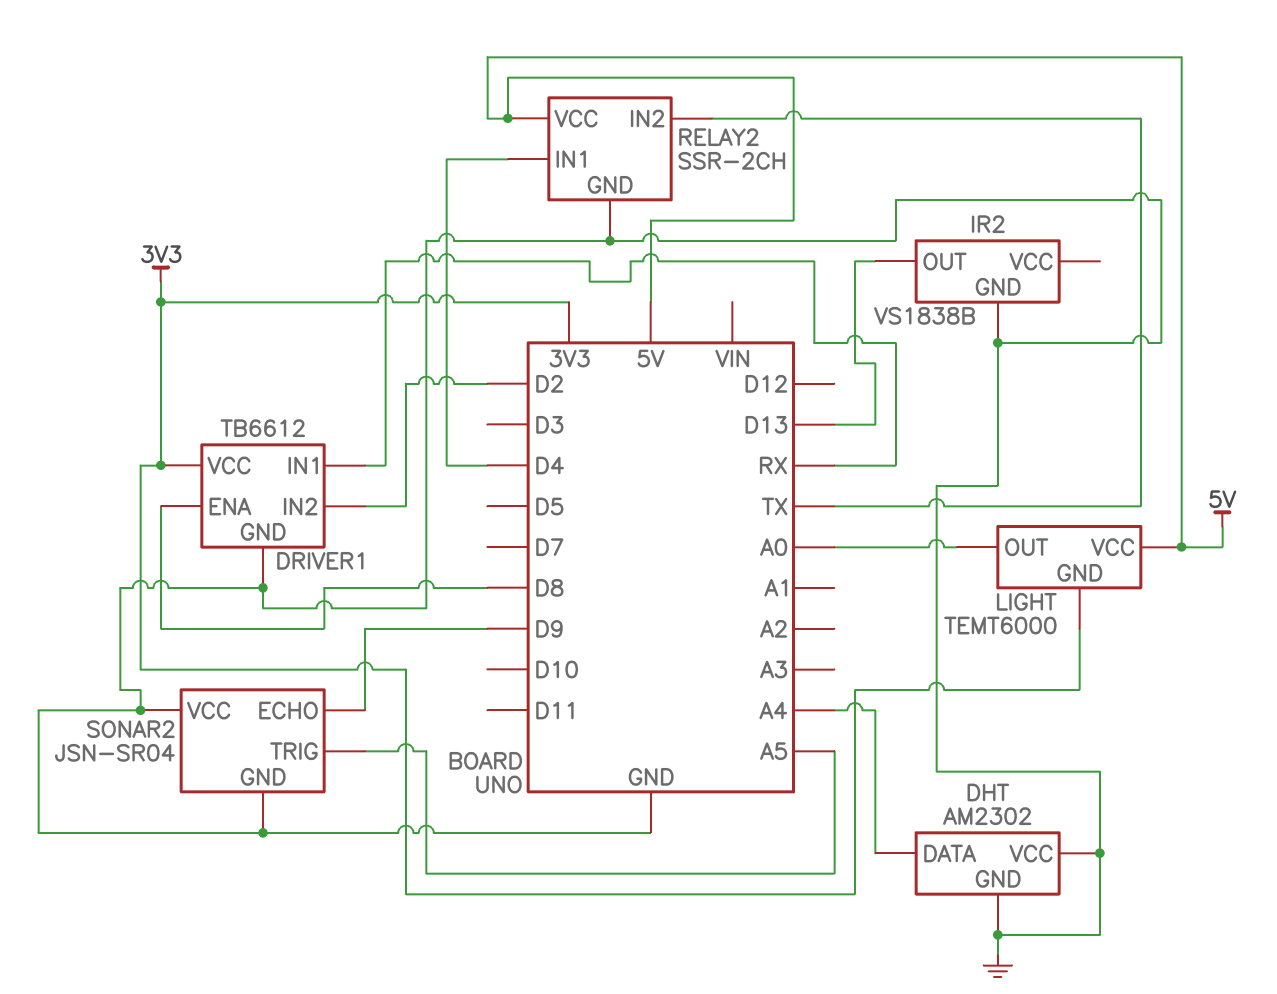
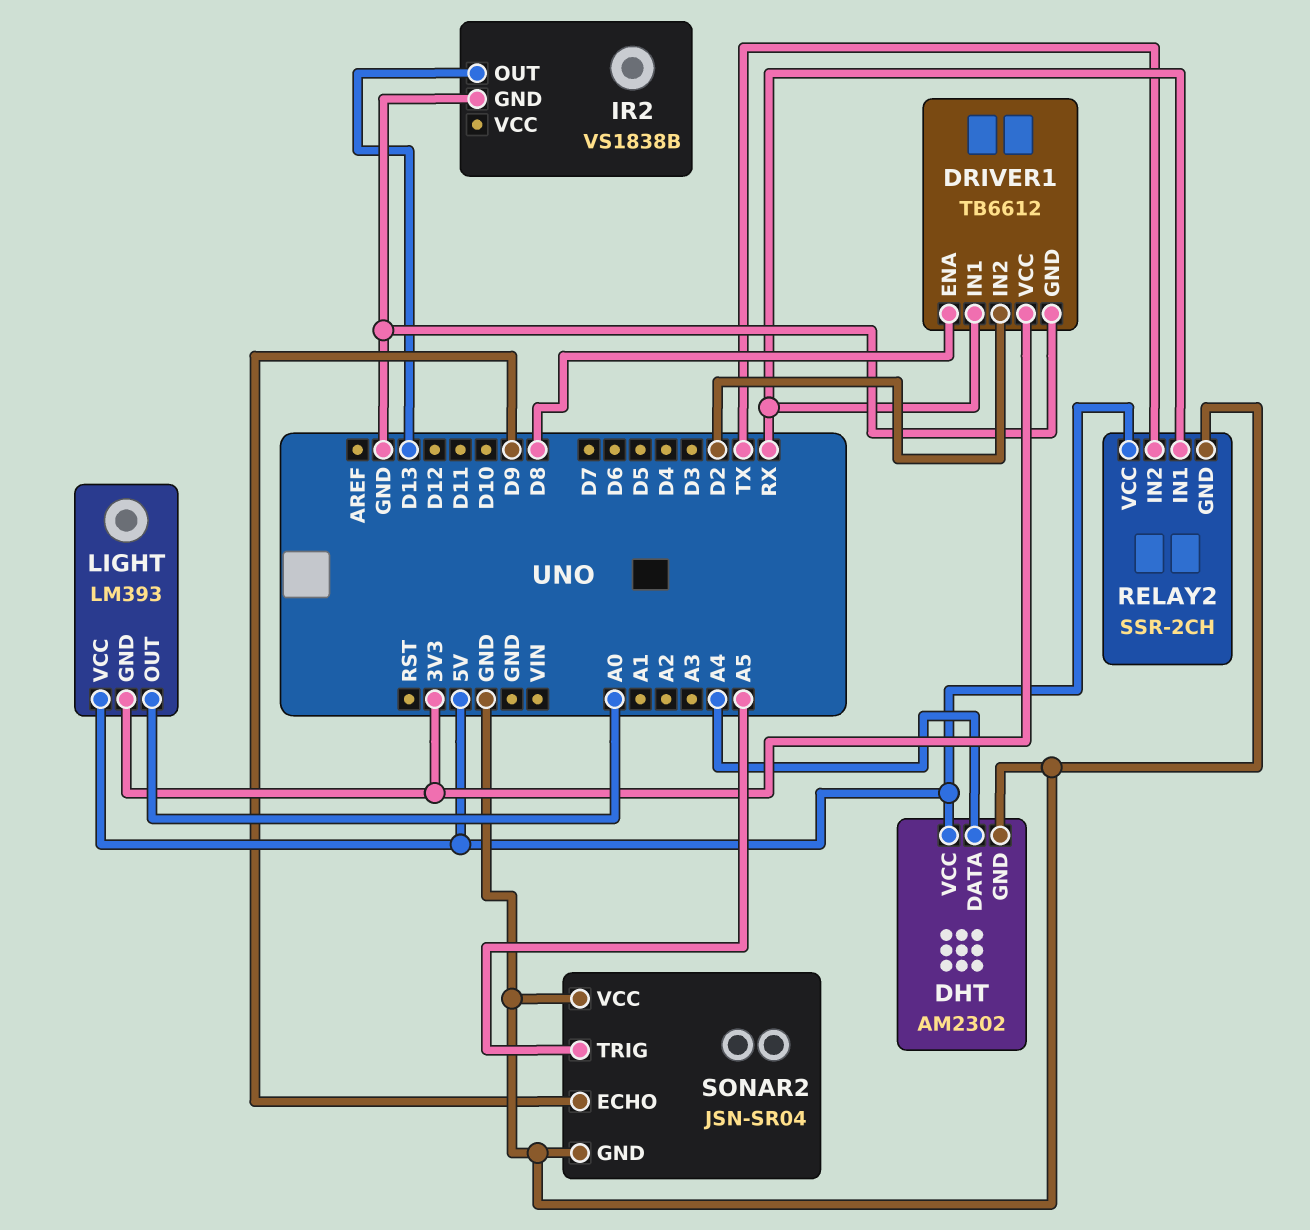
DHT pin VCC: GND -> 5V
LIGHT: TEMT6000 -> LM393
RELAY2 pin IN1: D4 -> RX

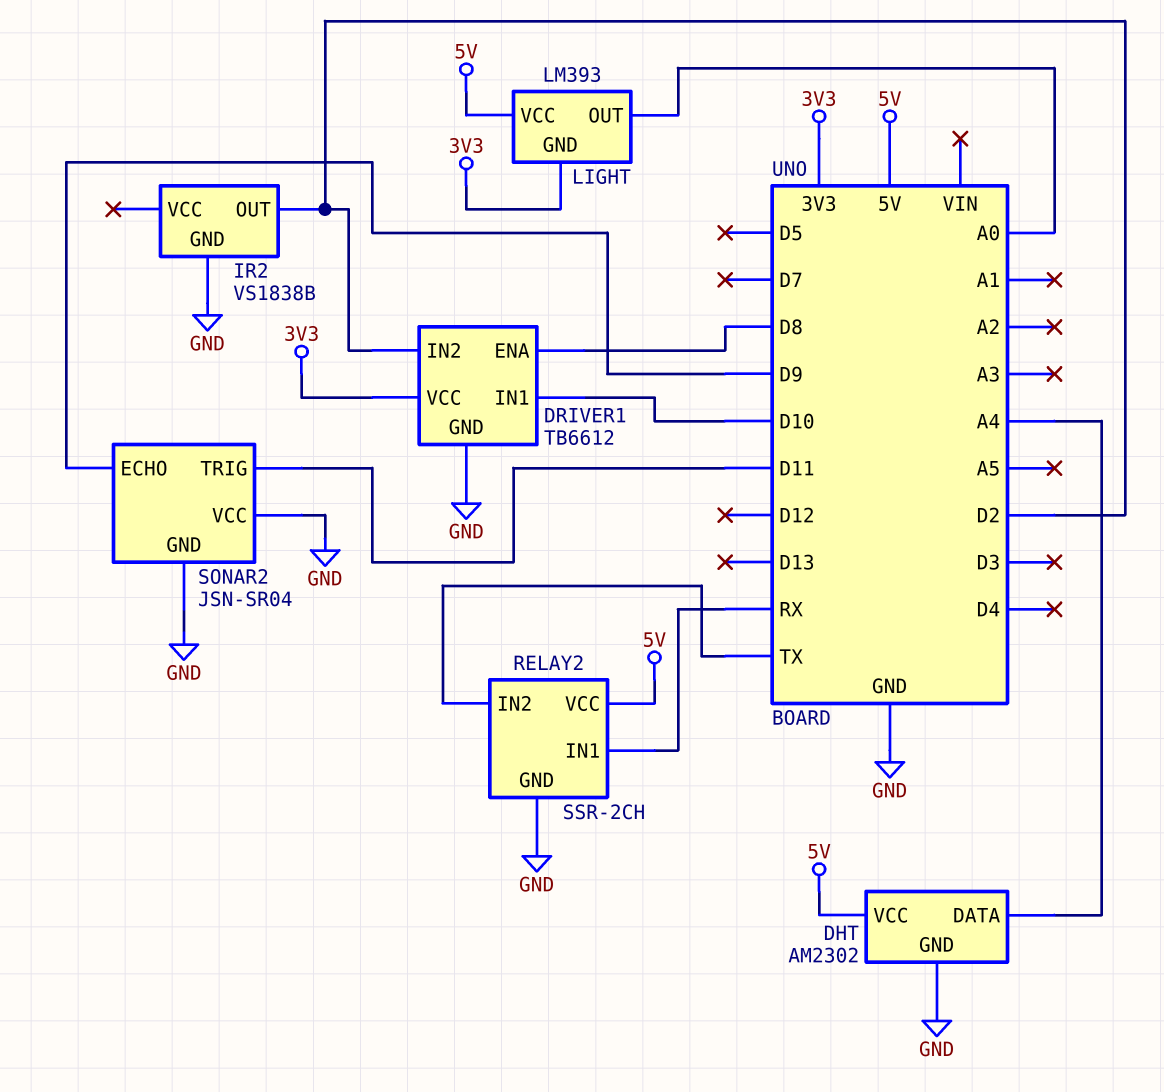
DRIVER1 pin IN1: RX -> D10
IR2 pin OUT: D13 -> D2
SONAR2 pin TRIG: A5 -> D11

